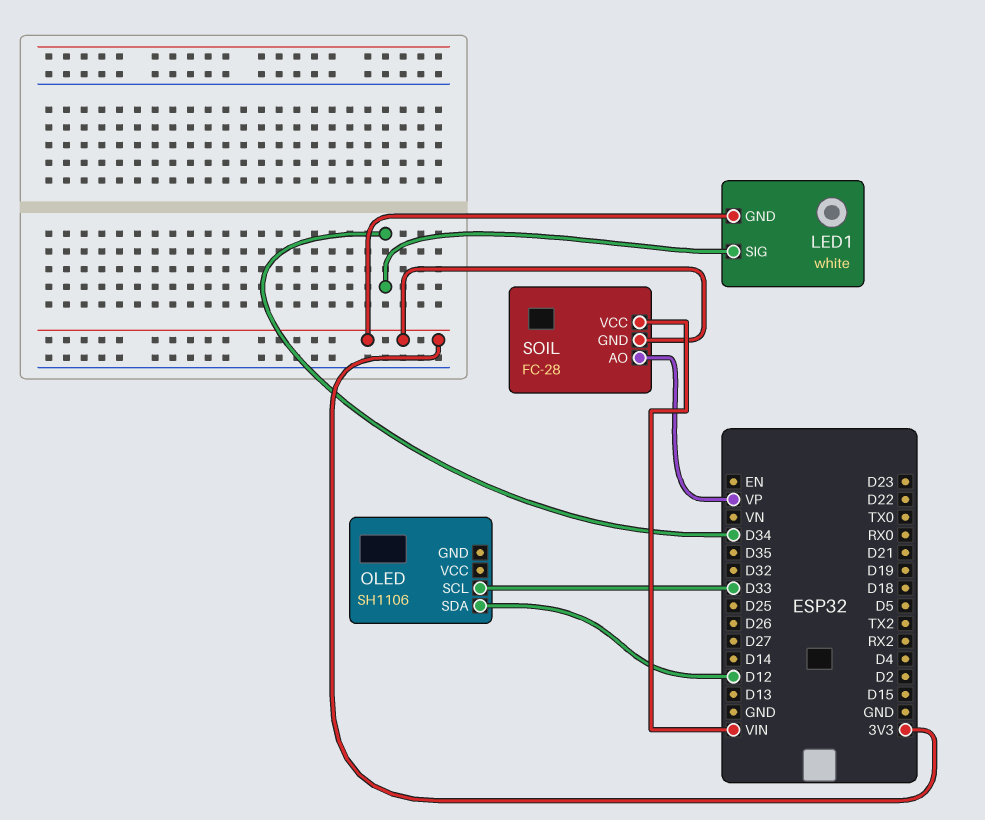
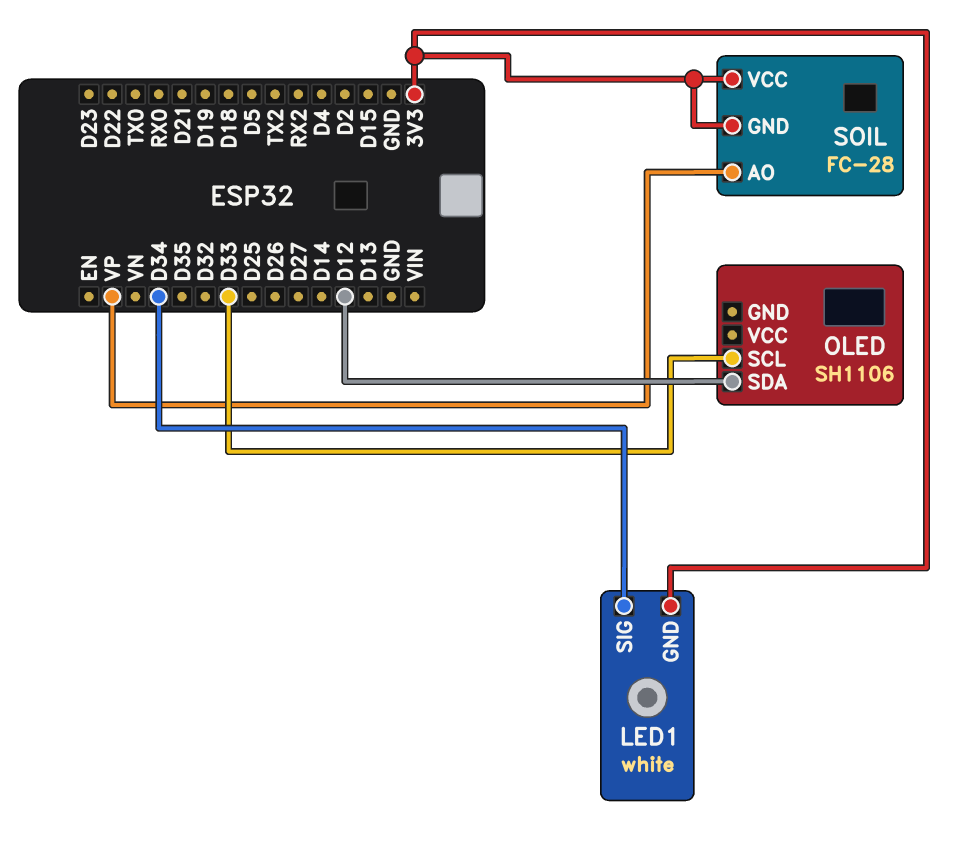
SOIL pin VCC: VIN -> 3V3

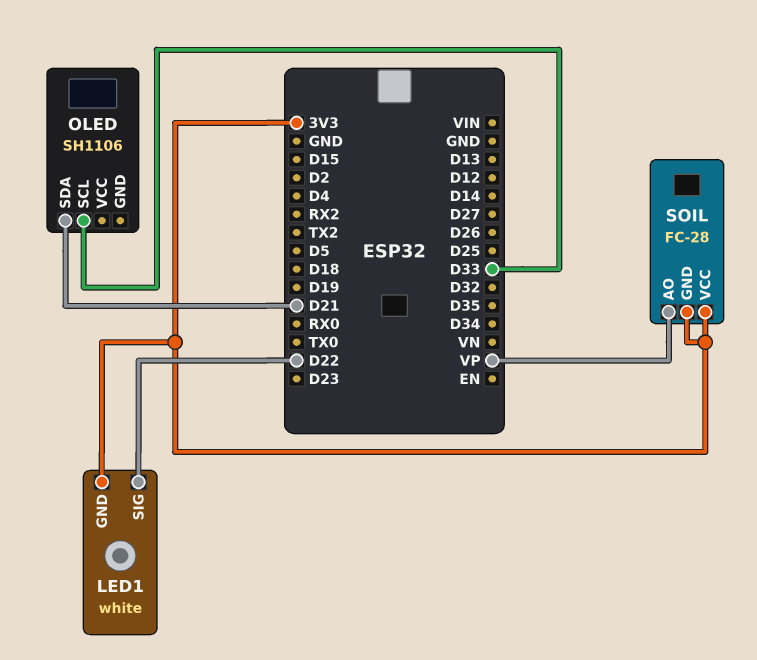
LED1 pin SIG: D34 -> D22
OLED pin SDA: D12 -> D21

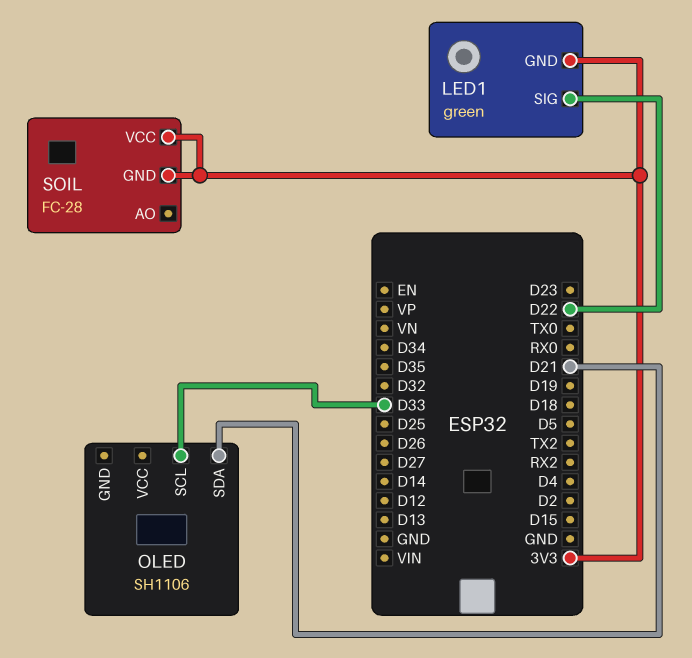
LED1: white -> green
SOIL pin AO: VP -> none

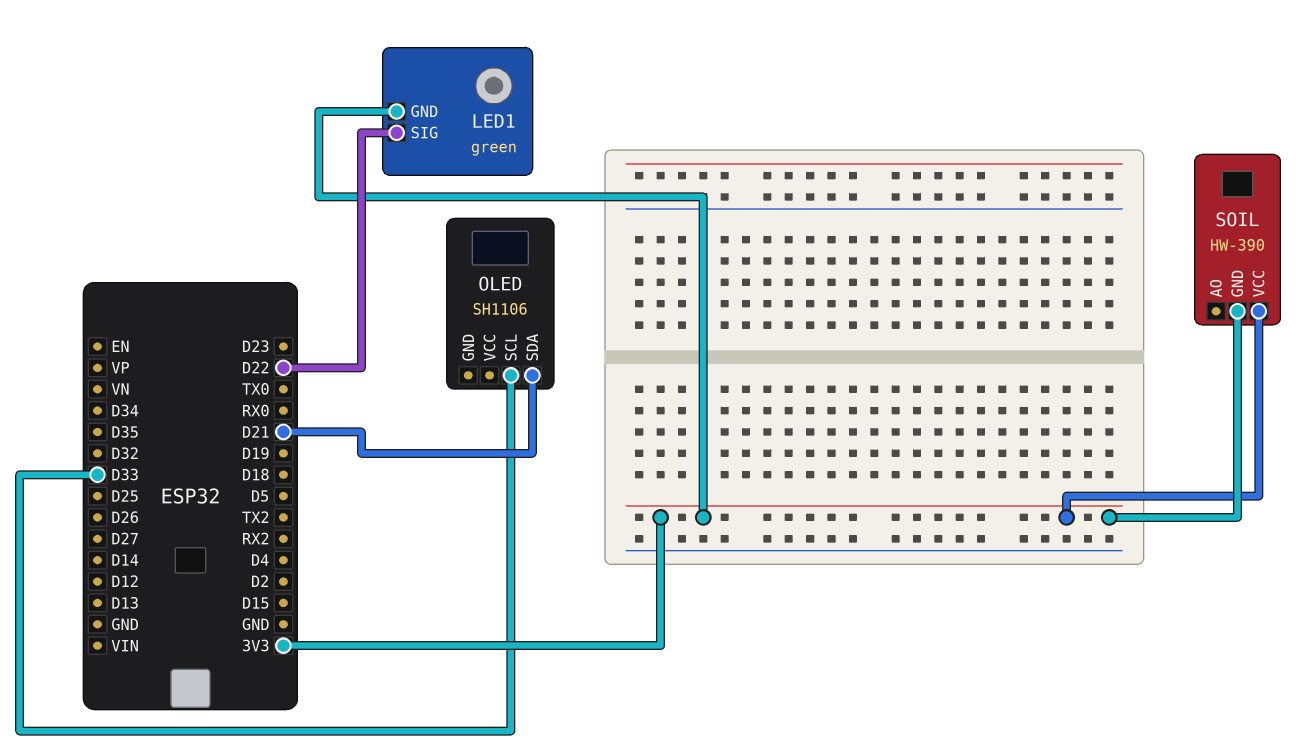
SOIL: FC-28 -> HW-390

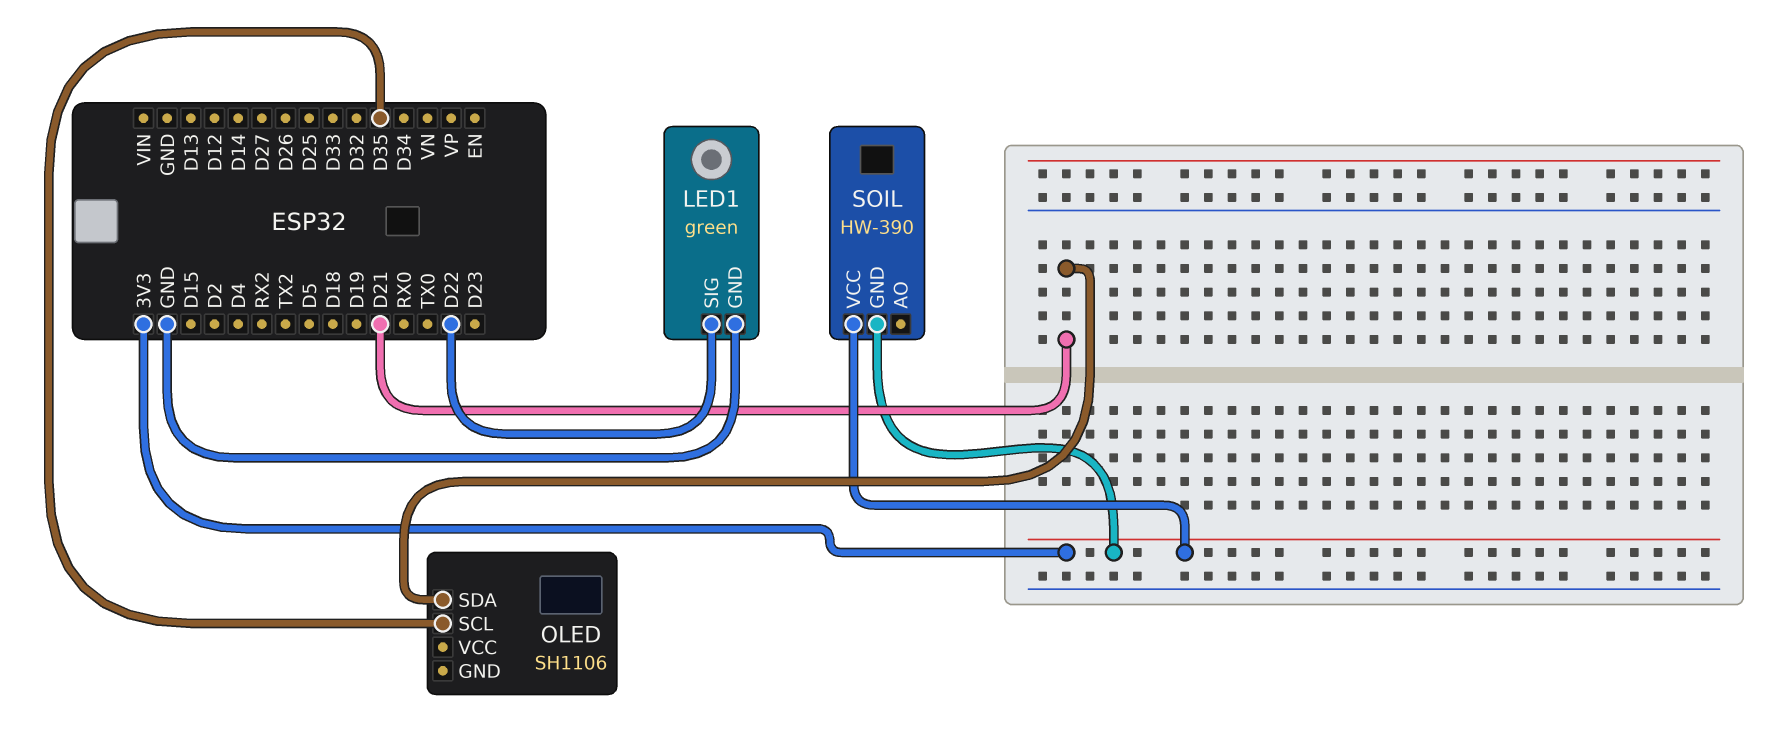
LED1 pin GND: 3V3 -> GND
OLED pin SCL: D33 -> D35

